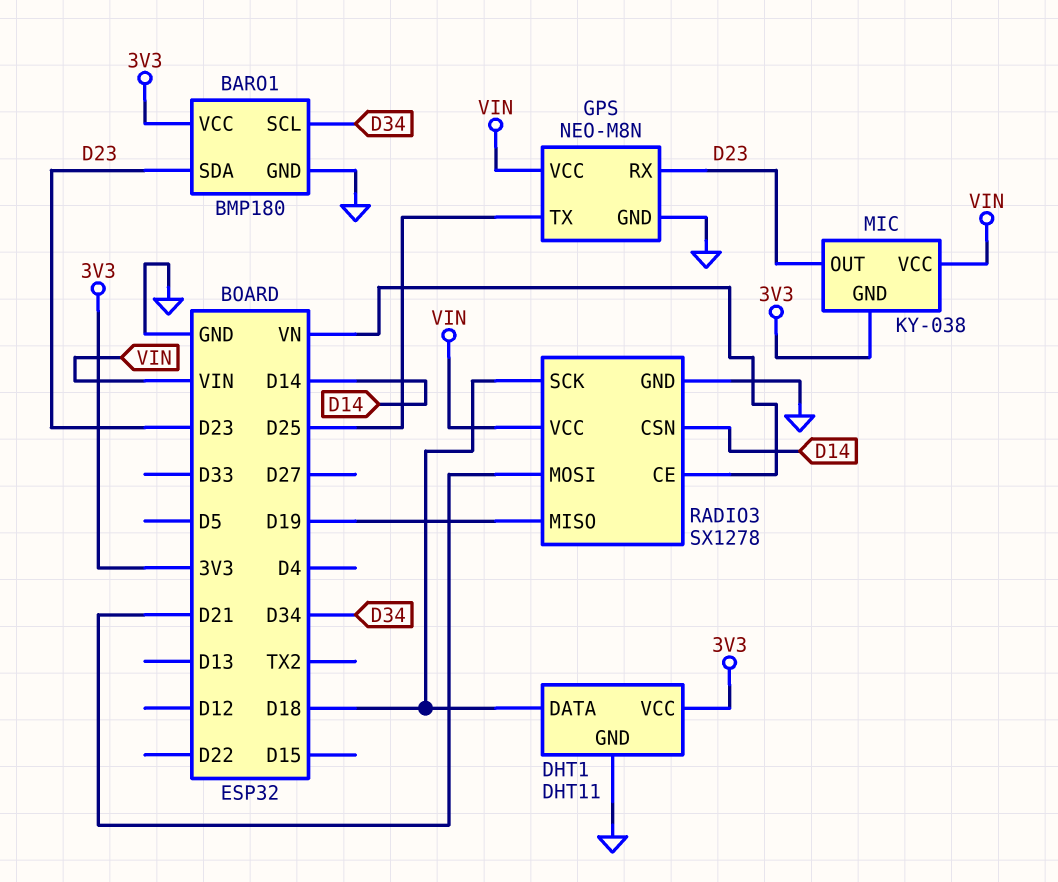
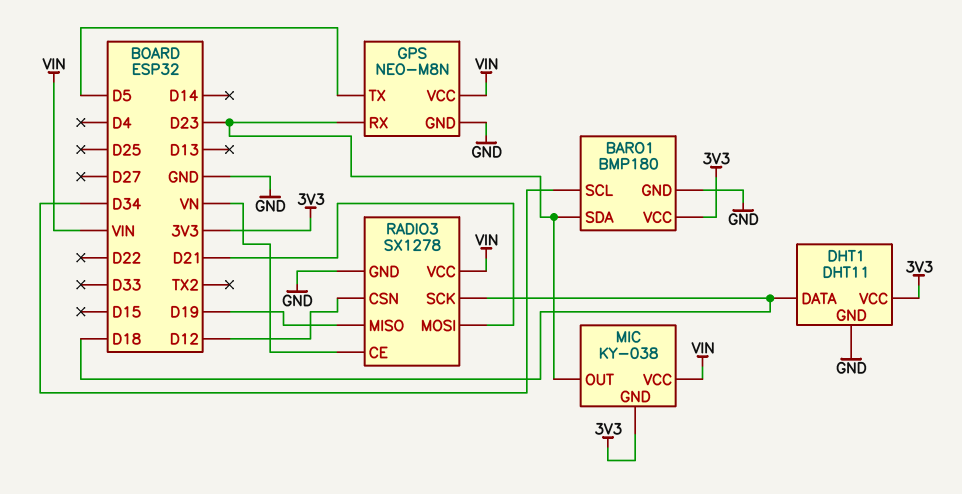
GPS pin TX: D25 -> D5
RADIO3 pin CSN: D14 -> D12

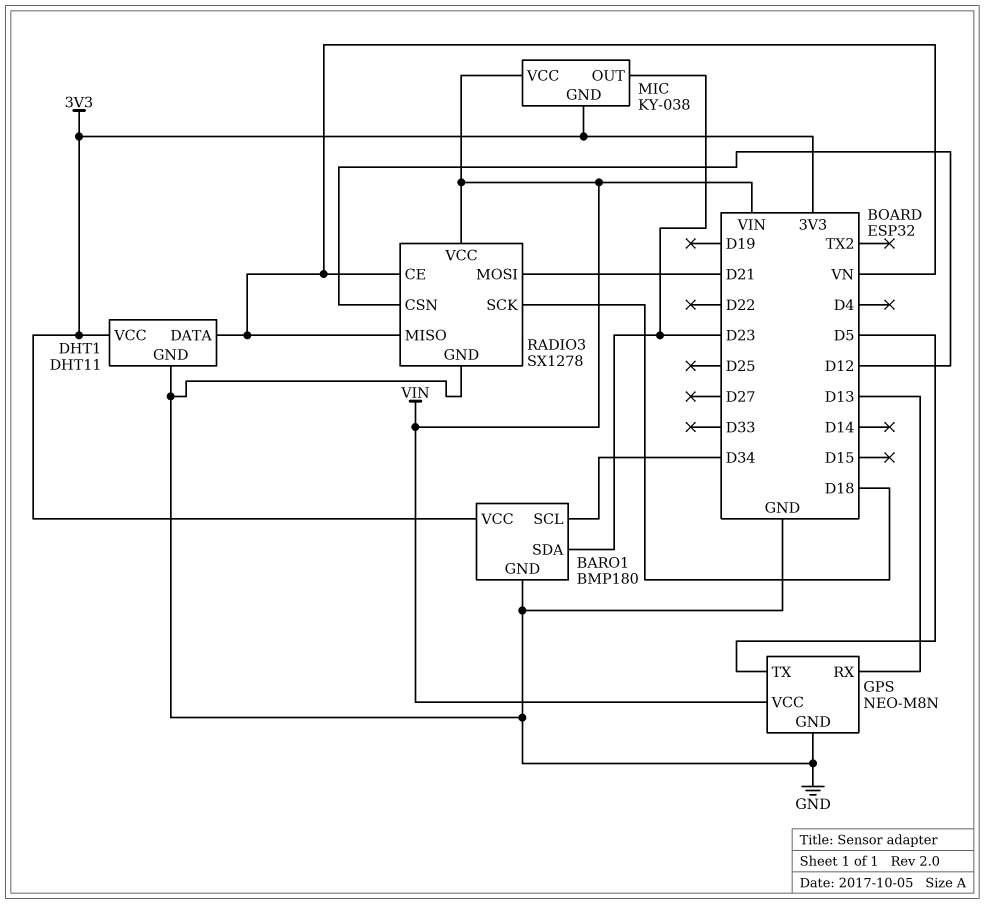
DHT1 pin DATA: D18 -> VN
GPS pin RX: D23 -> D13
RADIO3 pin MISO: D19 -> VN

